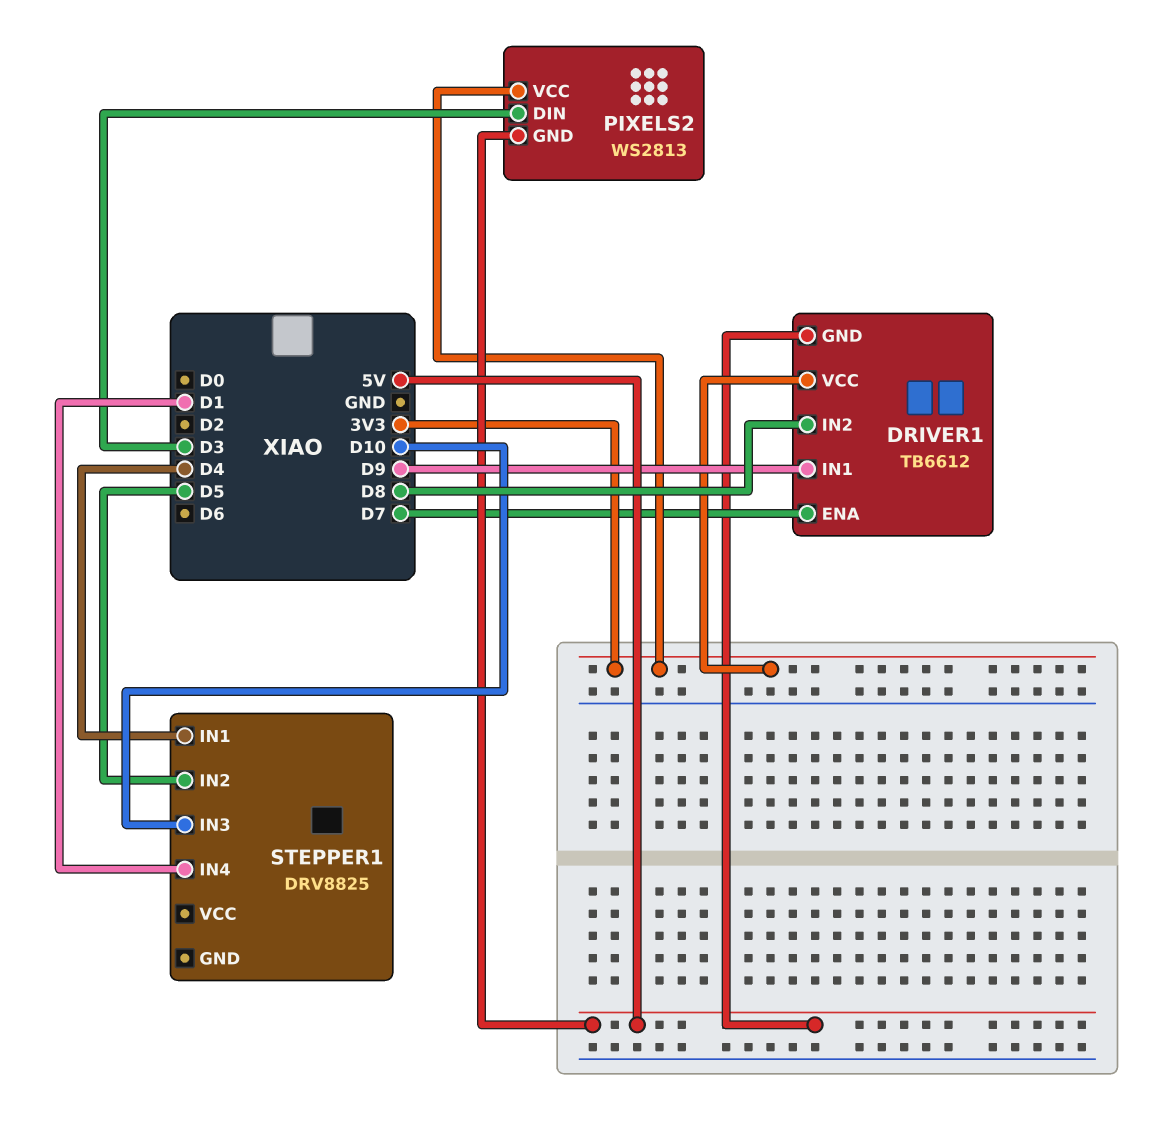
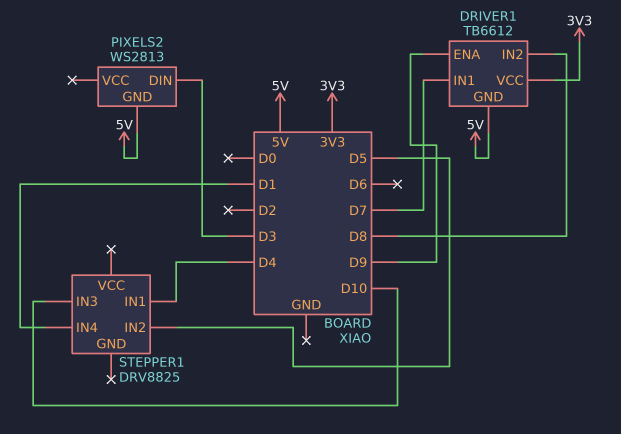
DRIVER1 pin ENA: D7 -> D9
DRIVER1 pin IN1: D9 -> D7
PIXELS2 pin VCC: 3V3 -> none

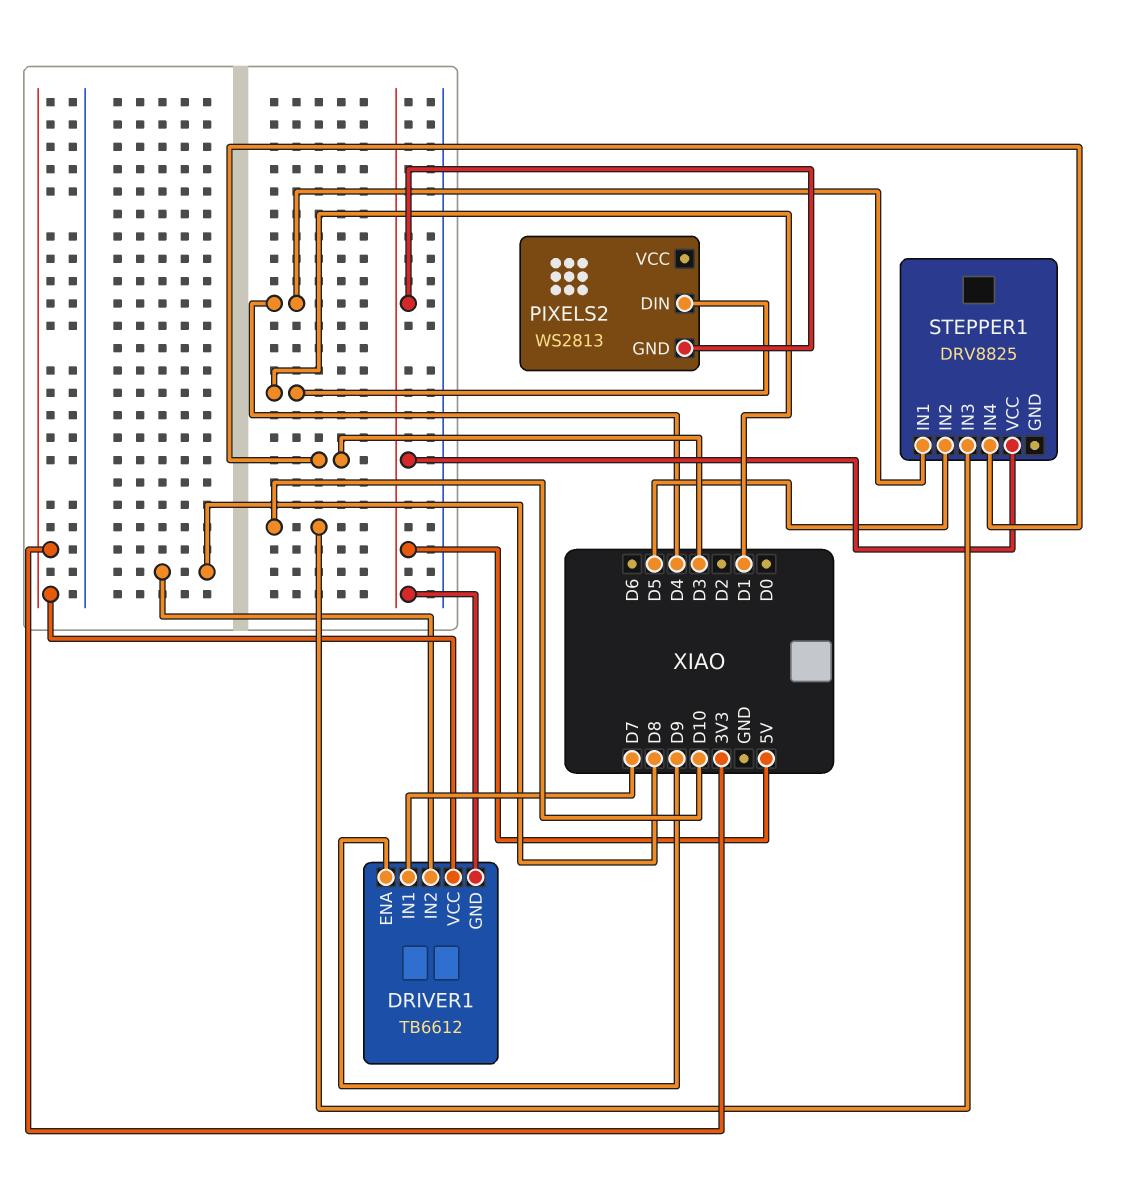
PIXELS2 pin DIN: D3 -> D1
STEPPER1 pin IN4: D1 -> D3
STEPPER1 pin VCC: none -> 5V

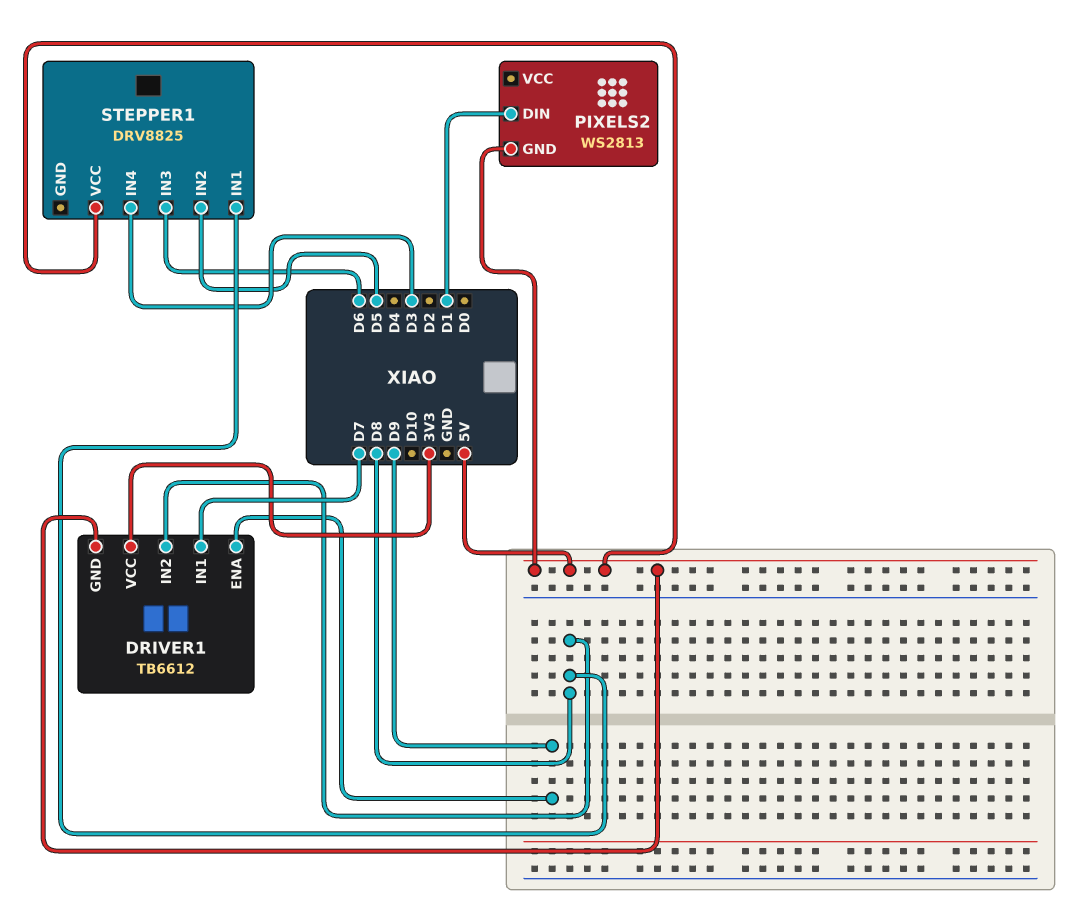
STEPPER1 pin IN1: D4 -> D8
STEPPER1 pin IN3: D10 -> D6

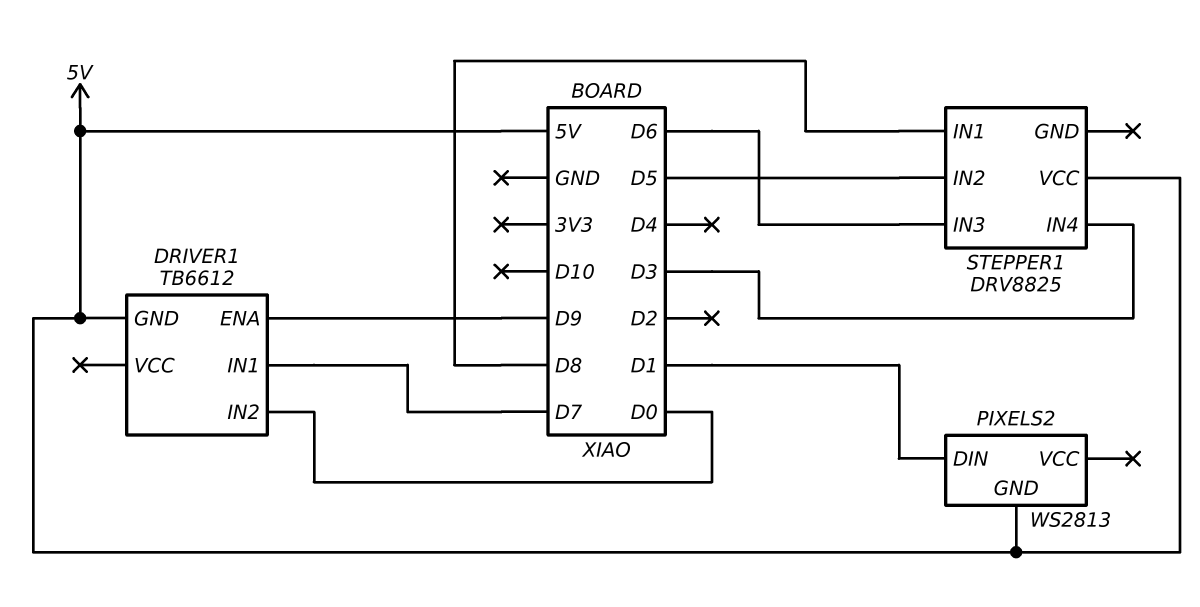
DRIVER1 pin IN2: D8 -> D0
DRIVER1 pin VCC: 3V3 -> none

